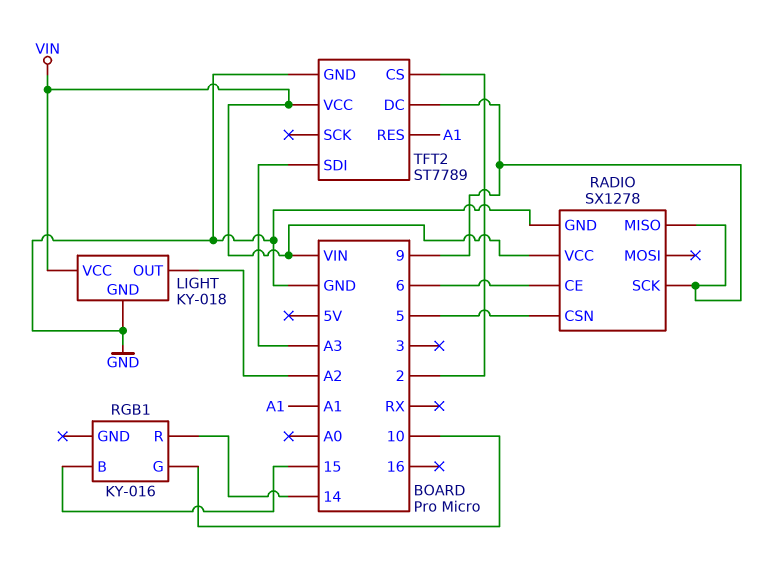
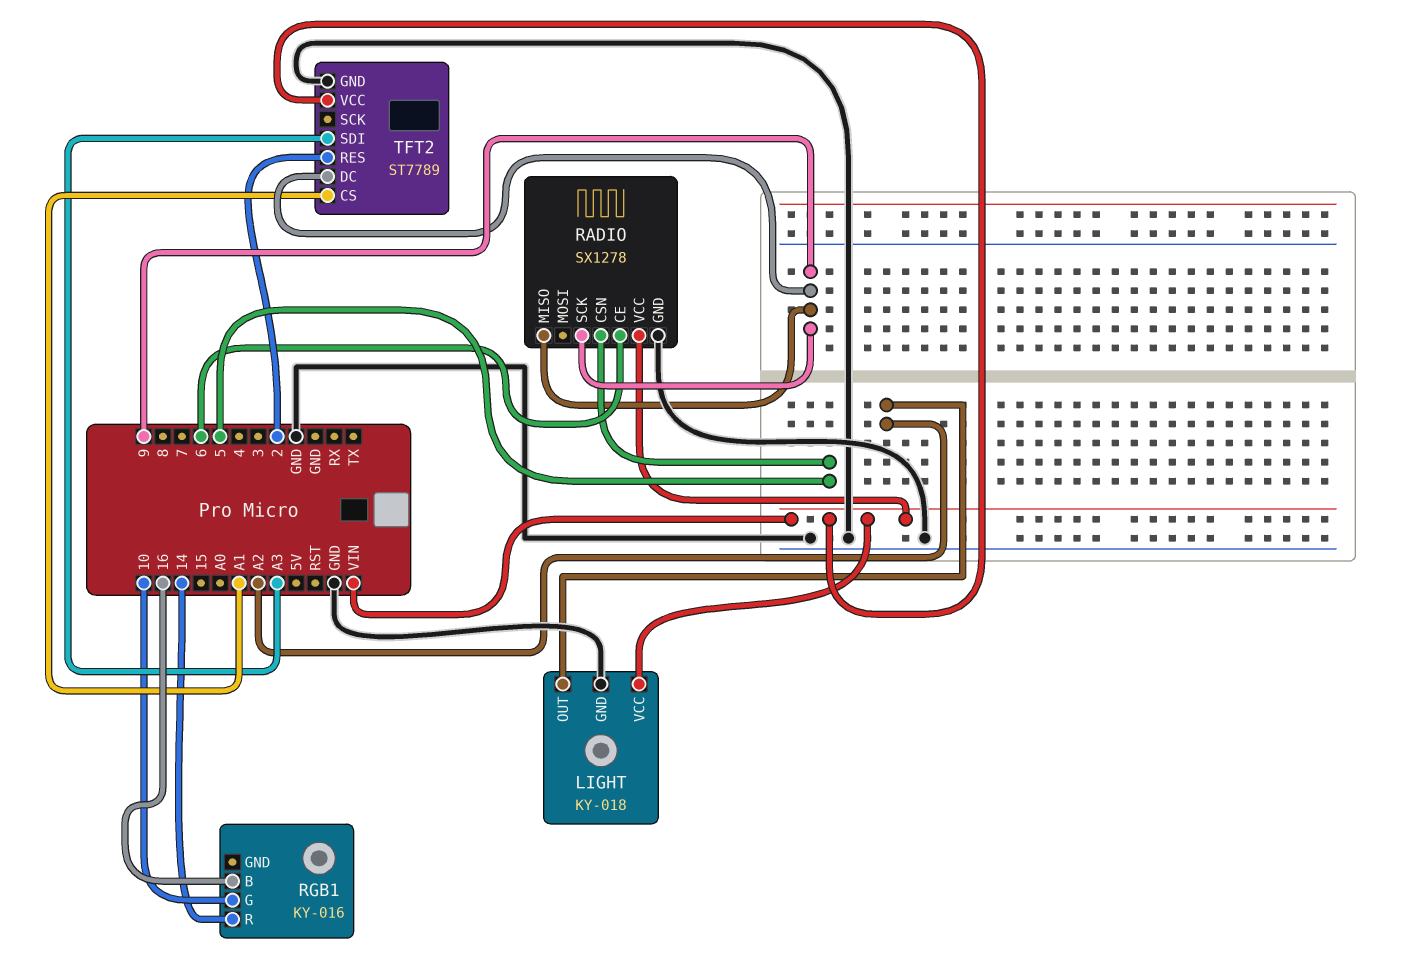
RGB1 pin B: 15 -> 16
TFT2 pin CS: 2 -> A1
TFT2 pin RES: A1 -> 2

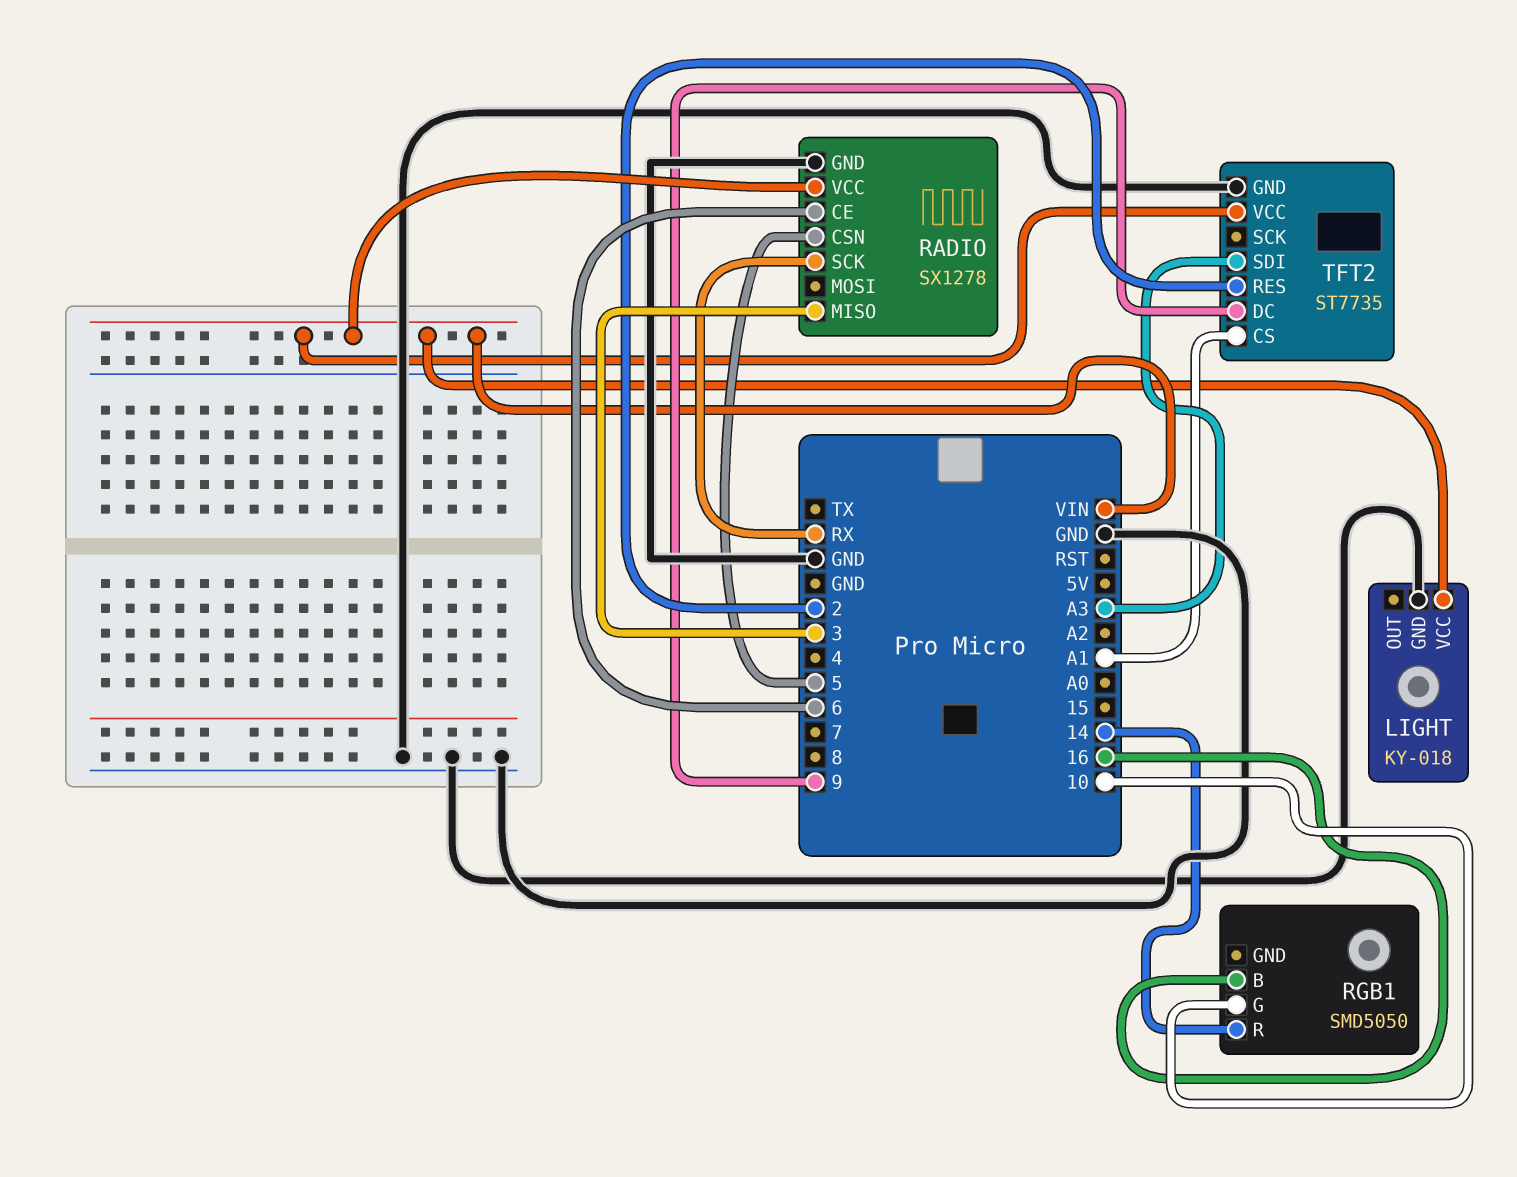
LIGHT pin OUT: A2 -> none
RADIO pin MISO: 9 -> 3
RADIO pin SCK: 9 -> RX
RGB1: KY-016 -> SMD5050
TFT2: ST7789 -> ST7735

